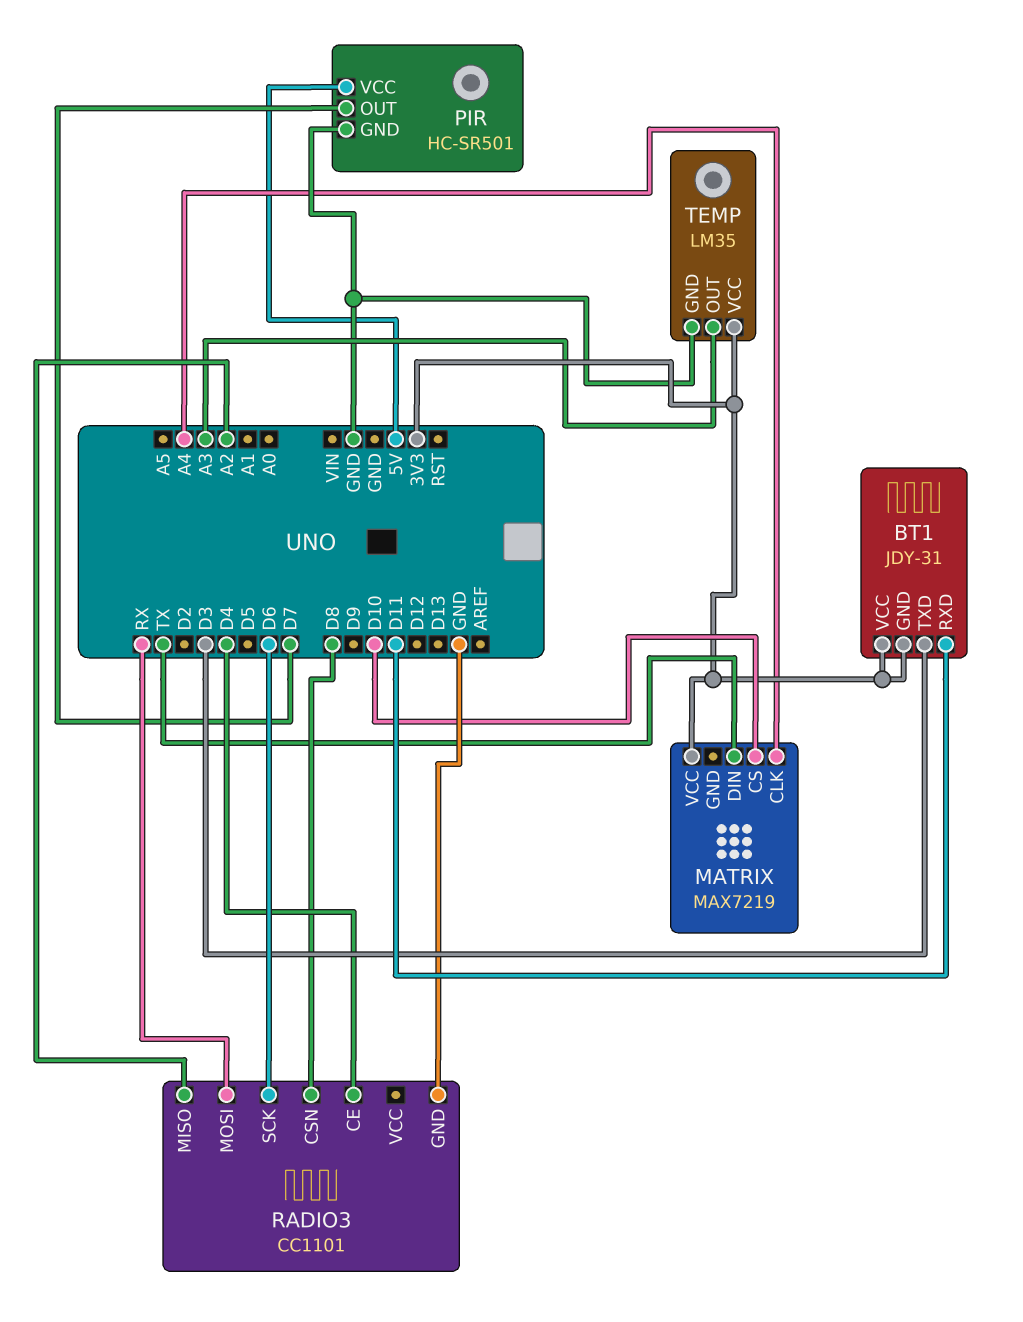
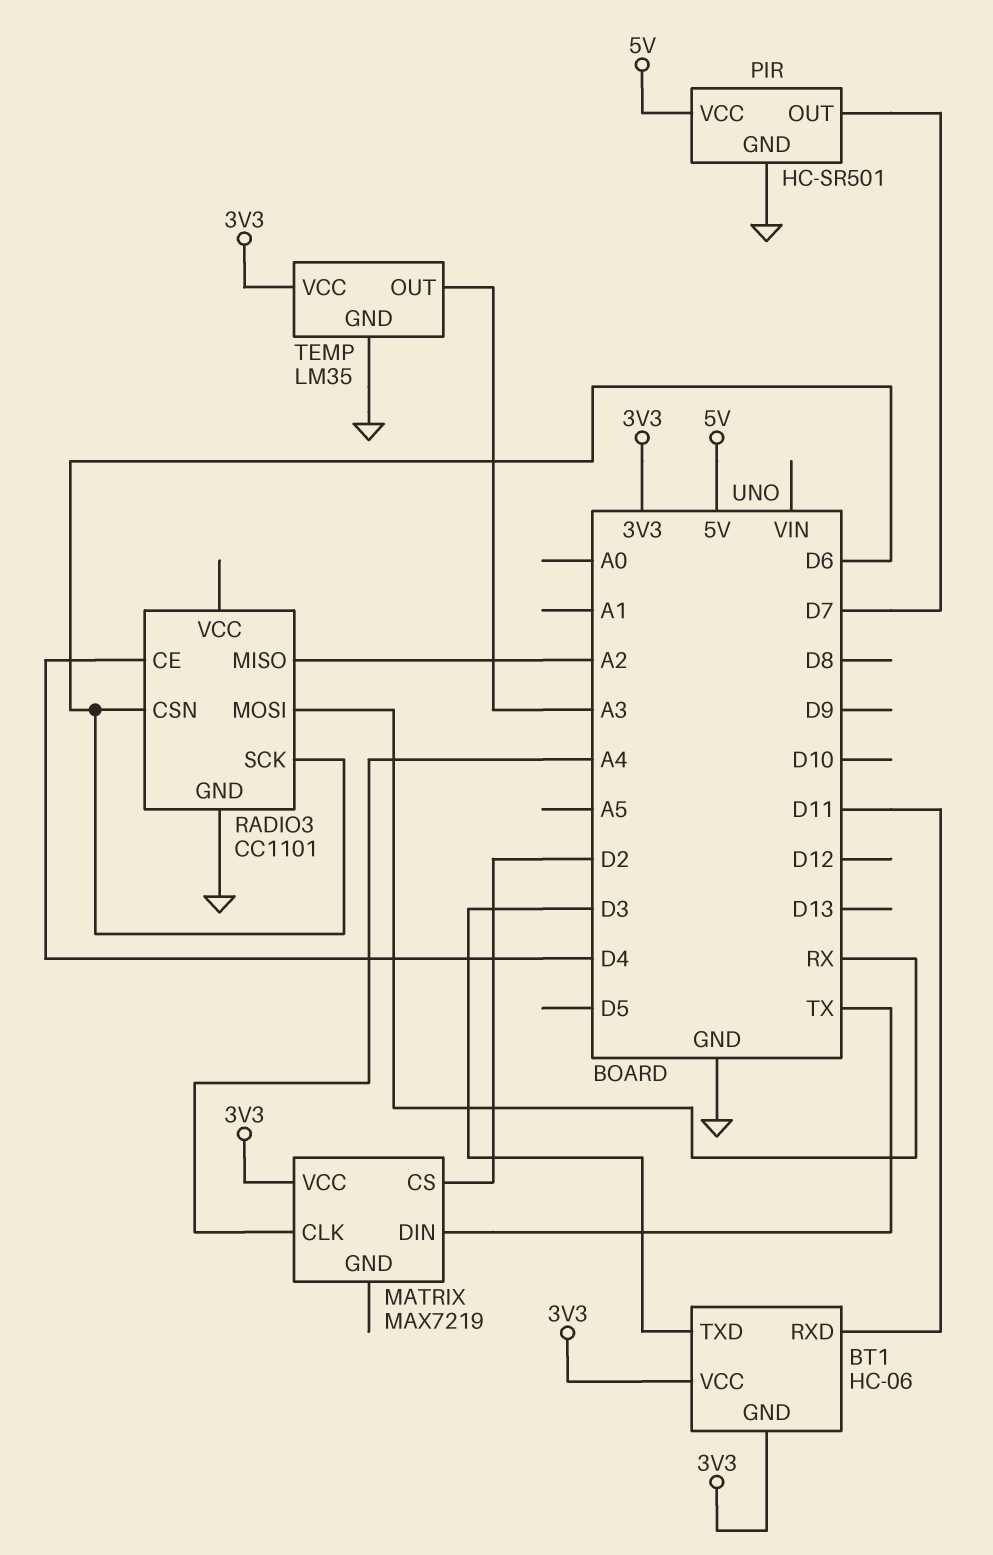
BT1: JDY-31 -> HC-06
MATRIX pin CS: D10 -> D2
RADIO3 pin CSN: D8 -> D6

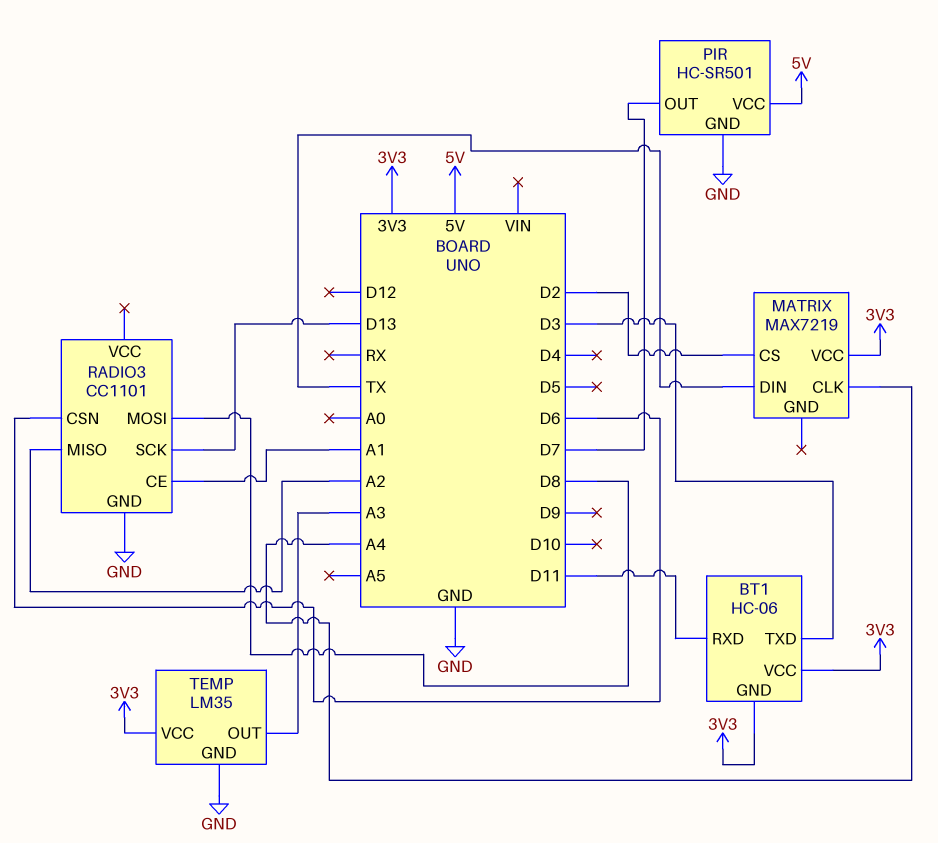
RADIO3 pin CE: D4 -> A1
RADIO3 pin MOSI: RX -> D8
RADIO3 pin SCK: D6 -> D13

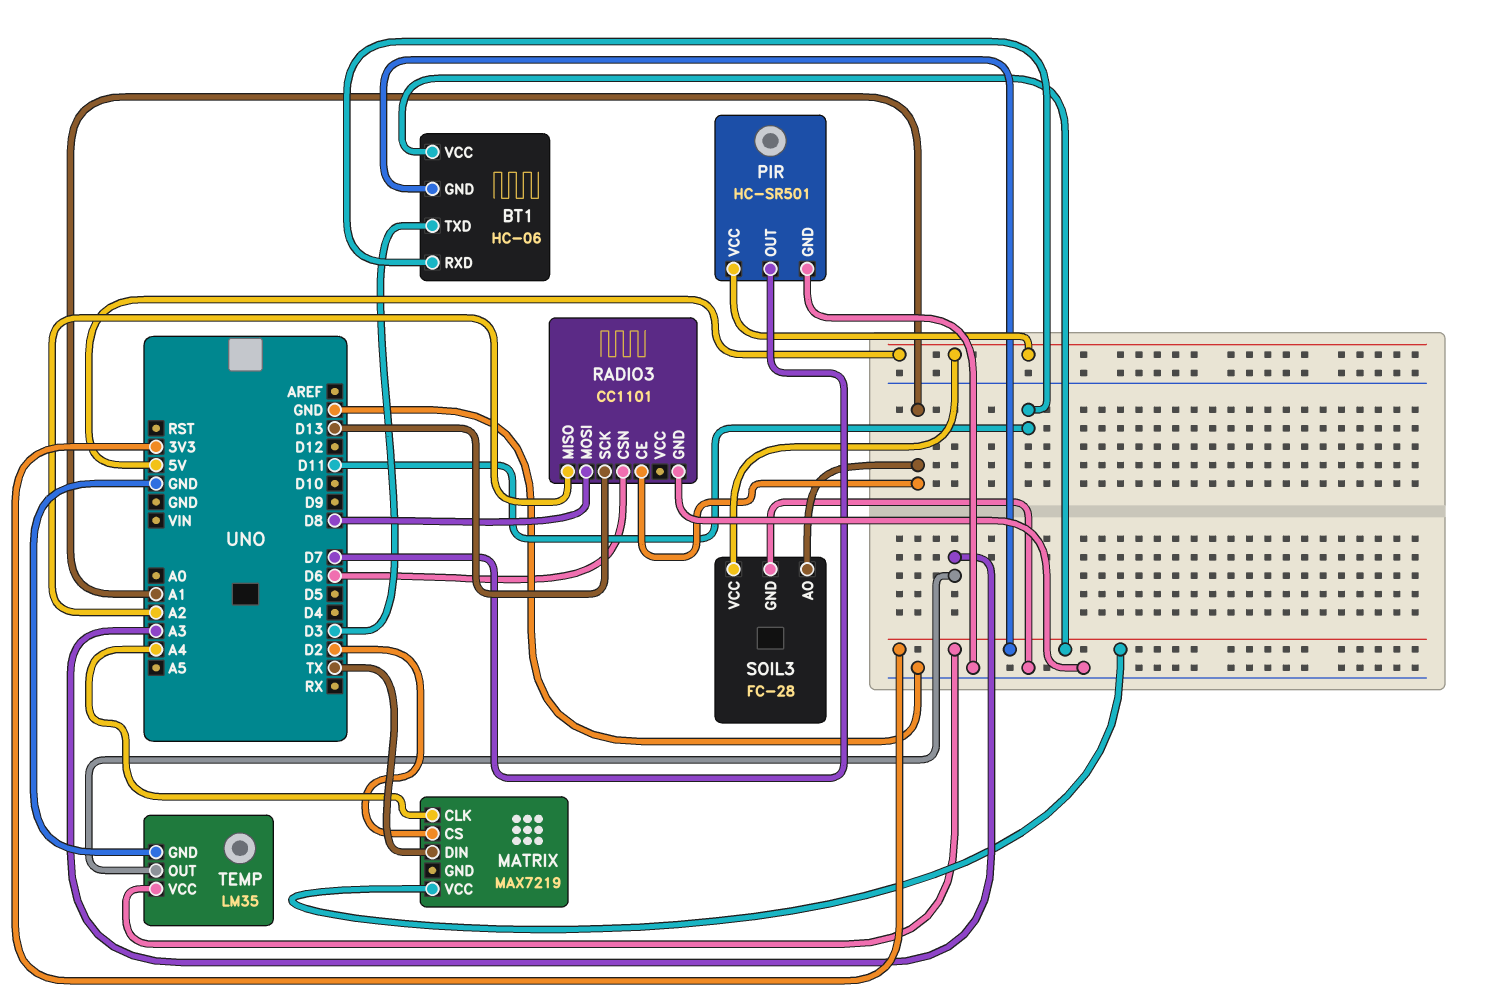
SOIL3: none -> FC-28
SOIL3 pin AO: none -> A1
SOIL3 pin GND: none -> GND
SOIL3 pin VCC: none -> 5V

